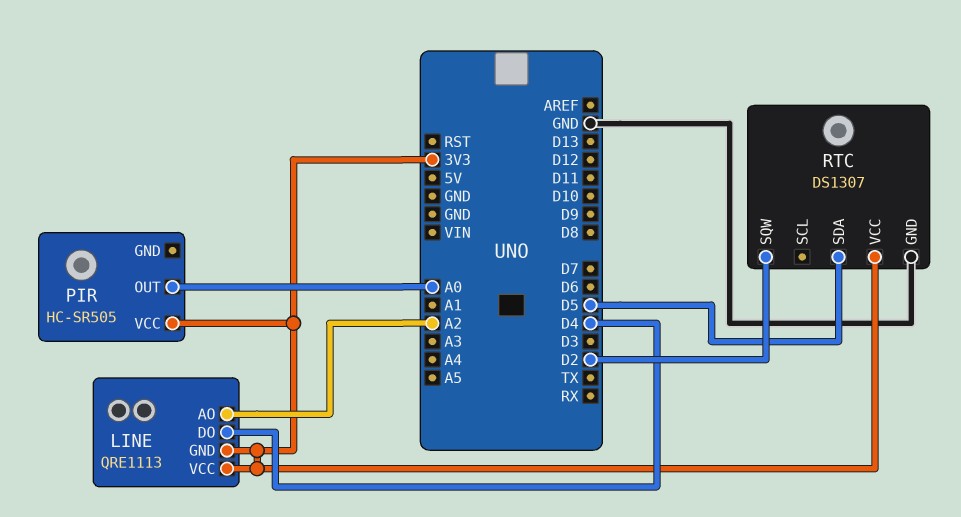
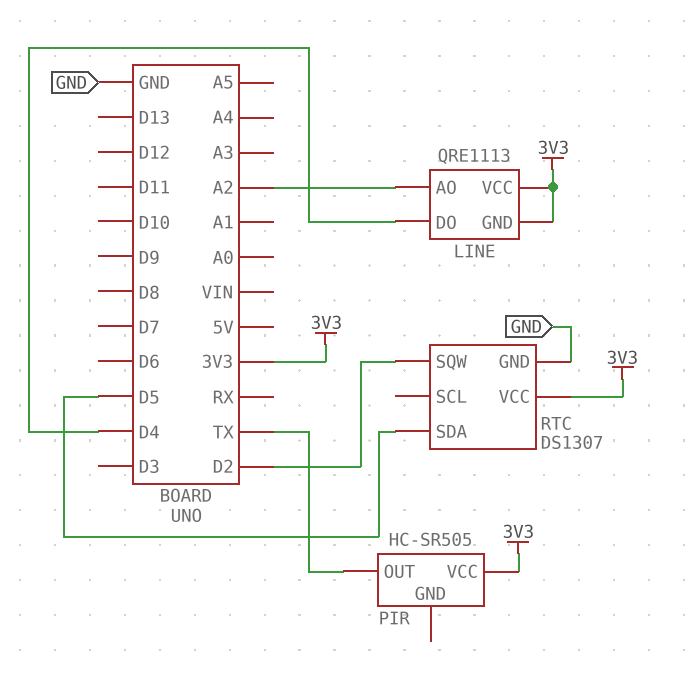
PIR pin OUT: A0 -> TX

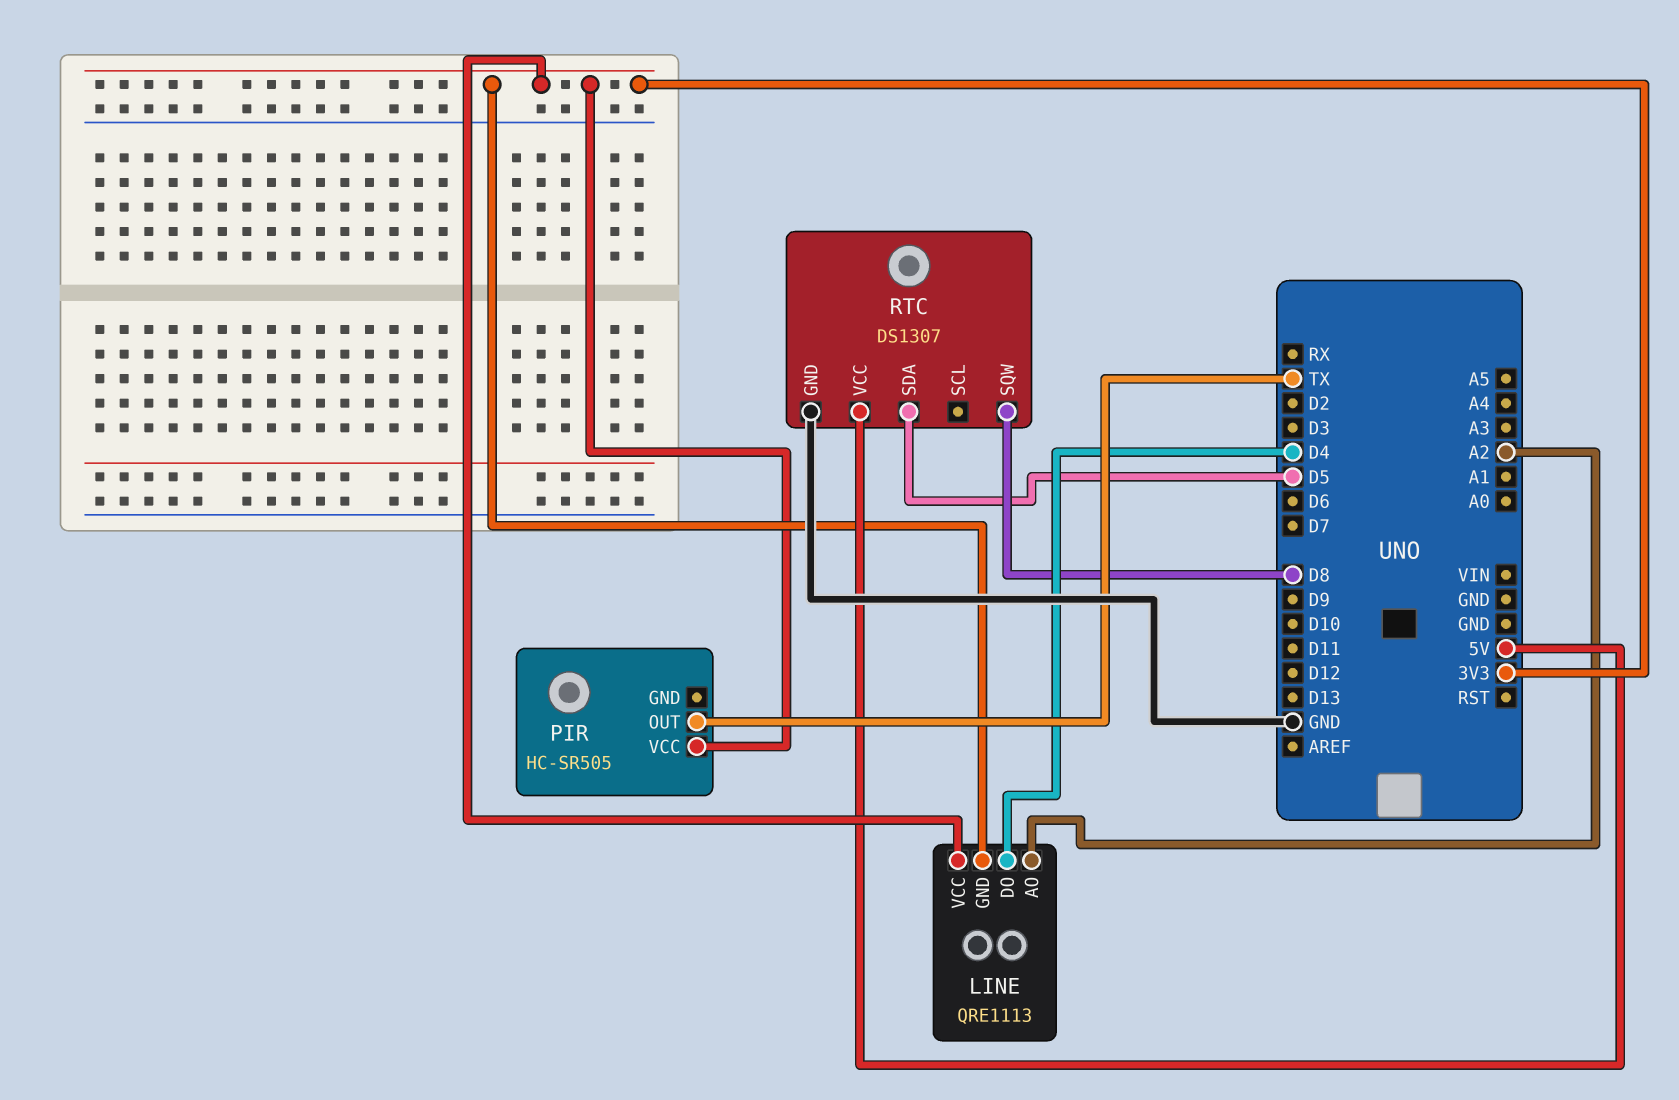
RTC pin SQW: D2 -> D8
RTC pin VCC: 3V3 -> 5V

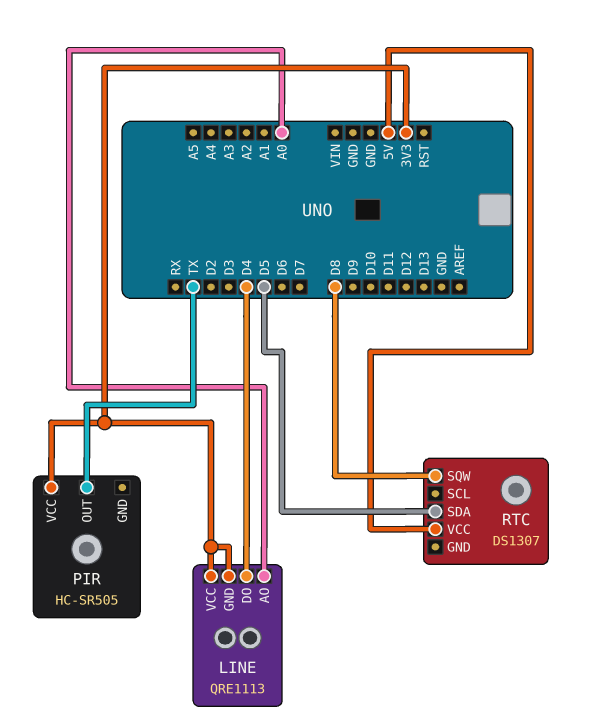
LINE pin AO: A2 -> A0
RTC pin GND: GND -> none

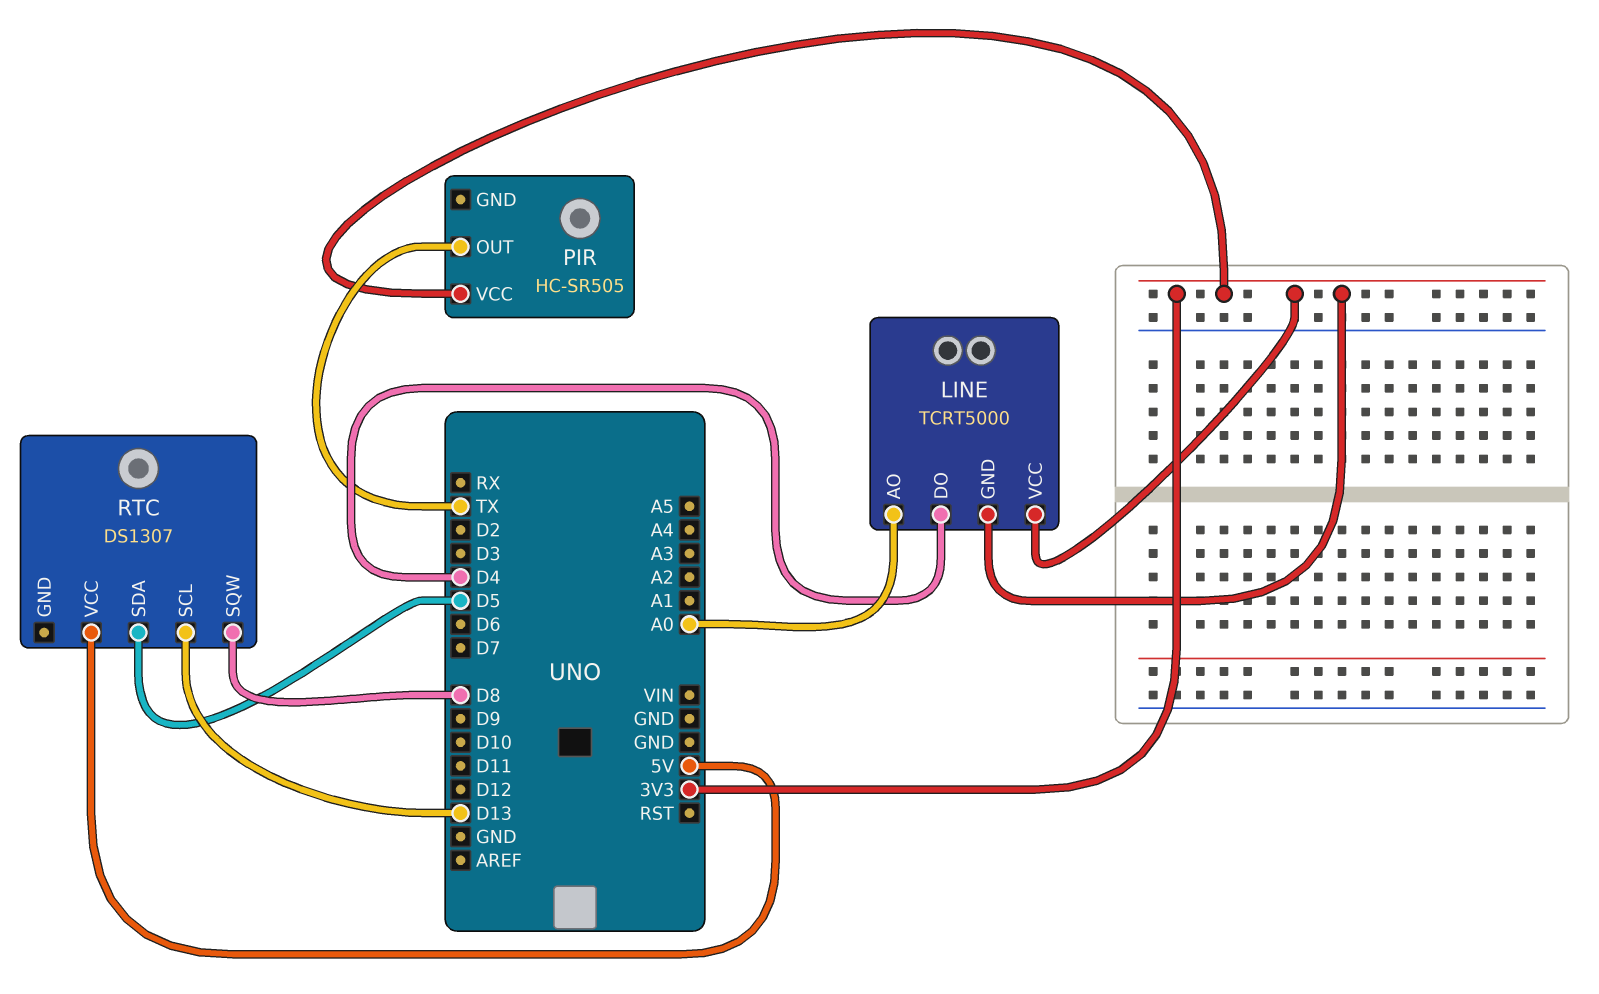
LINE: QRE1113 -> TCRT5000
RTC pin SCL: none -> D13

